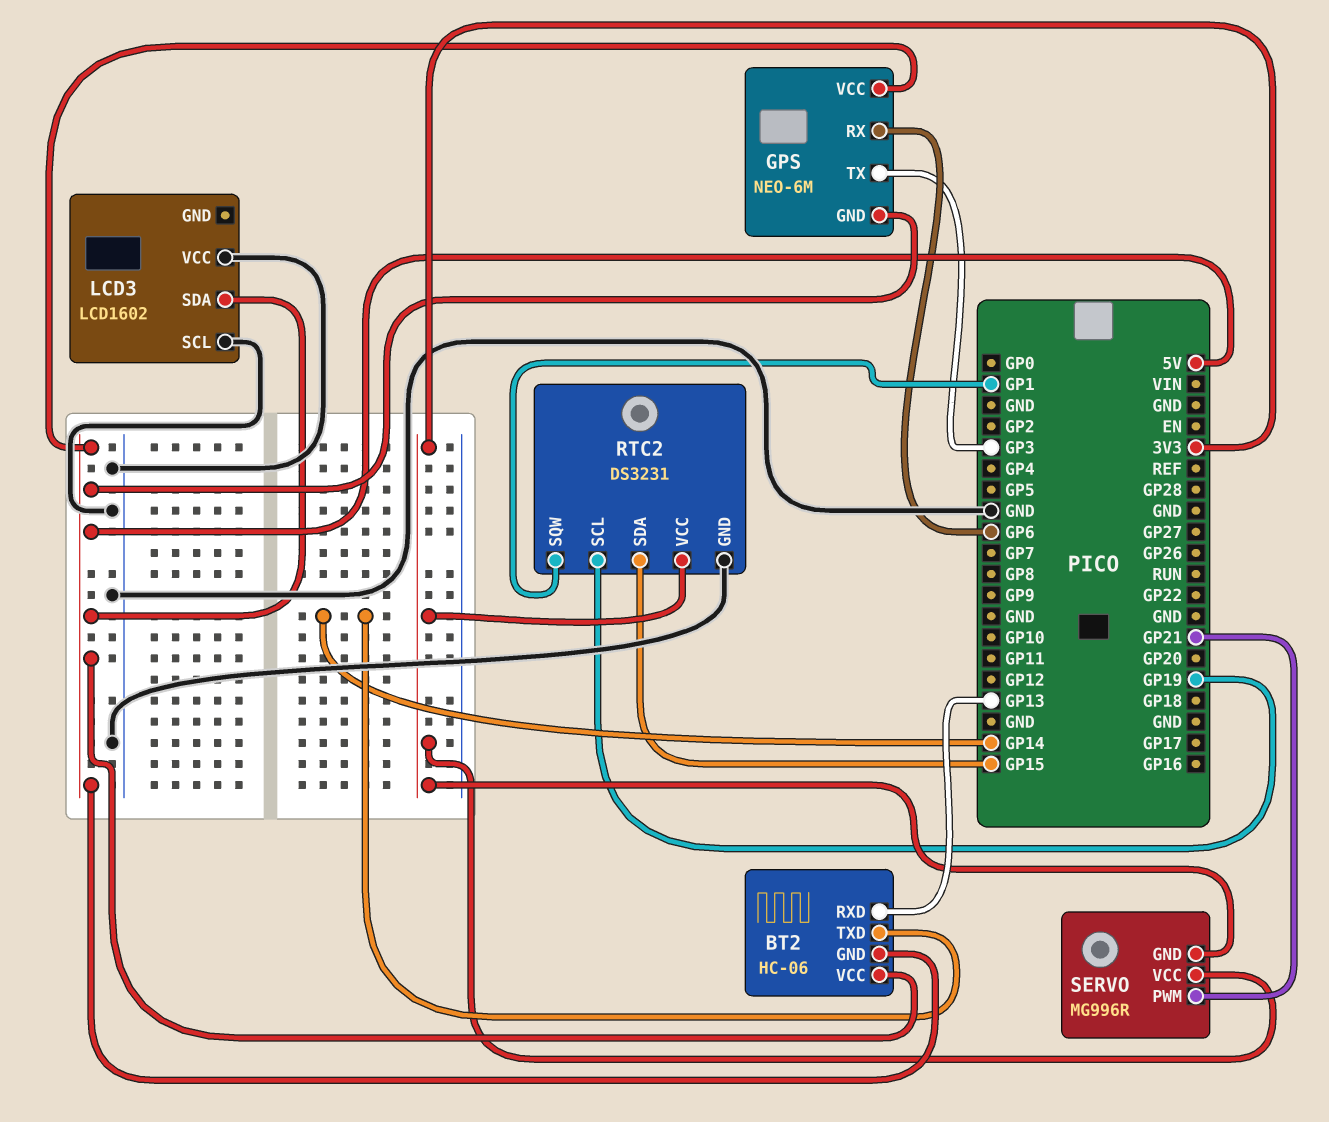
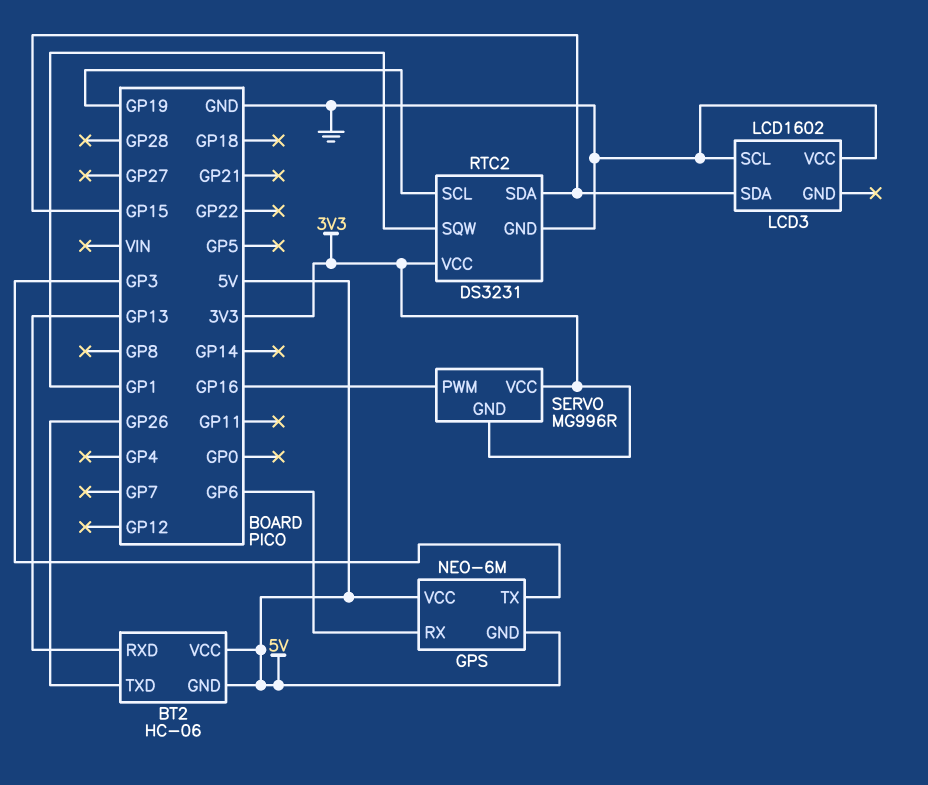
BT2 pin TXD: GP14 -> GP26
LCD3 pin SDA: 5V -> GP15
SERVO pin PWM: GP21 -> GP16

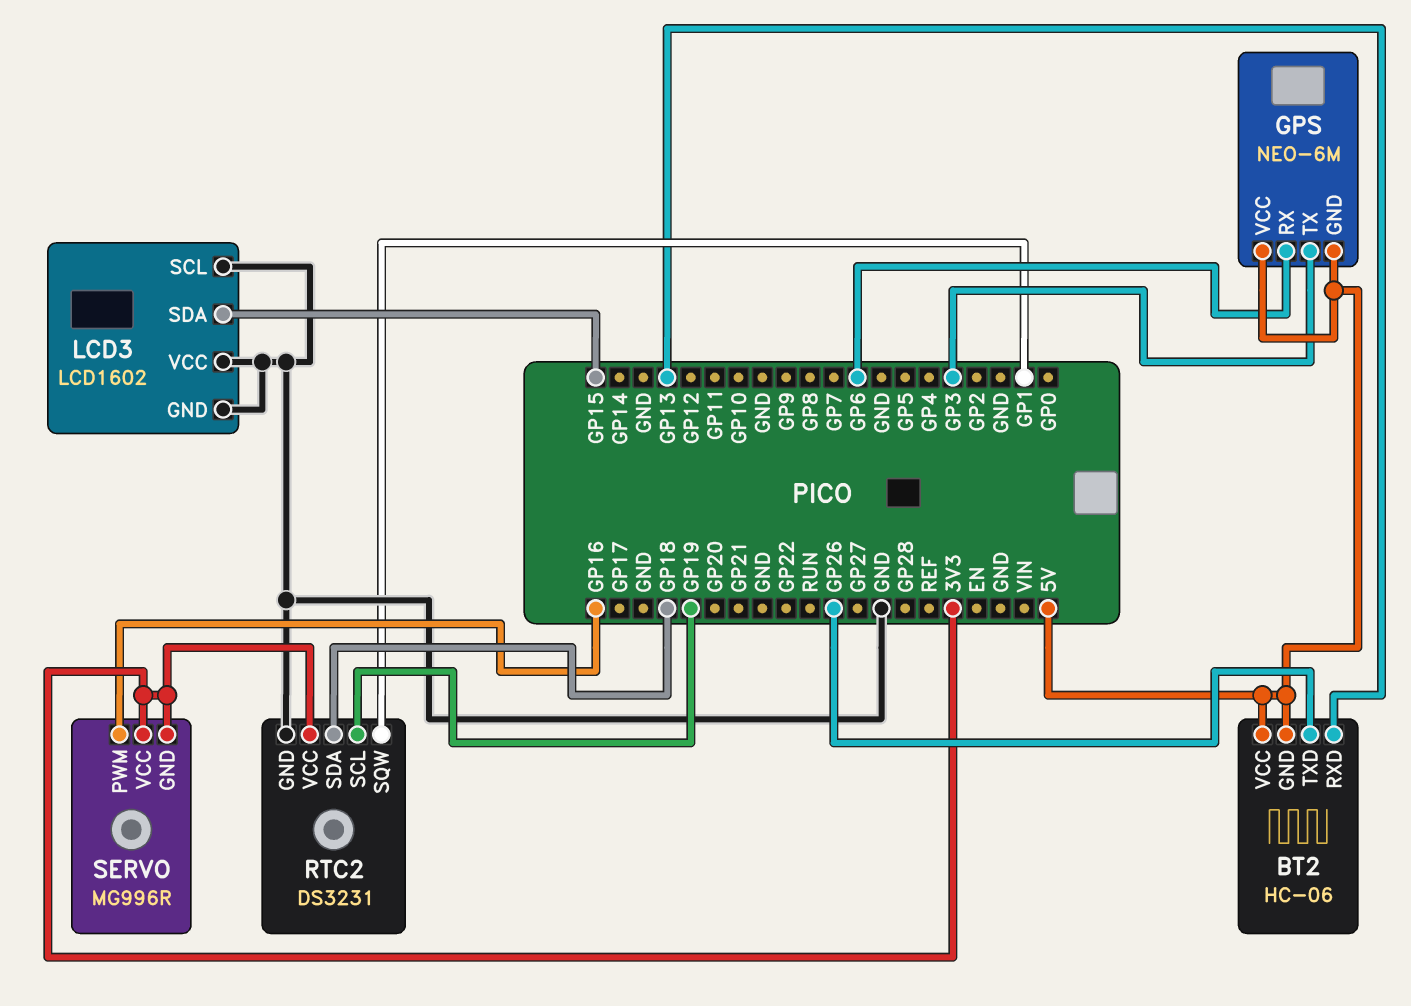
LCD3 pin GND: none -> GND
RTC2 pin SDA: GP15 -> GP18

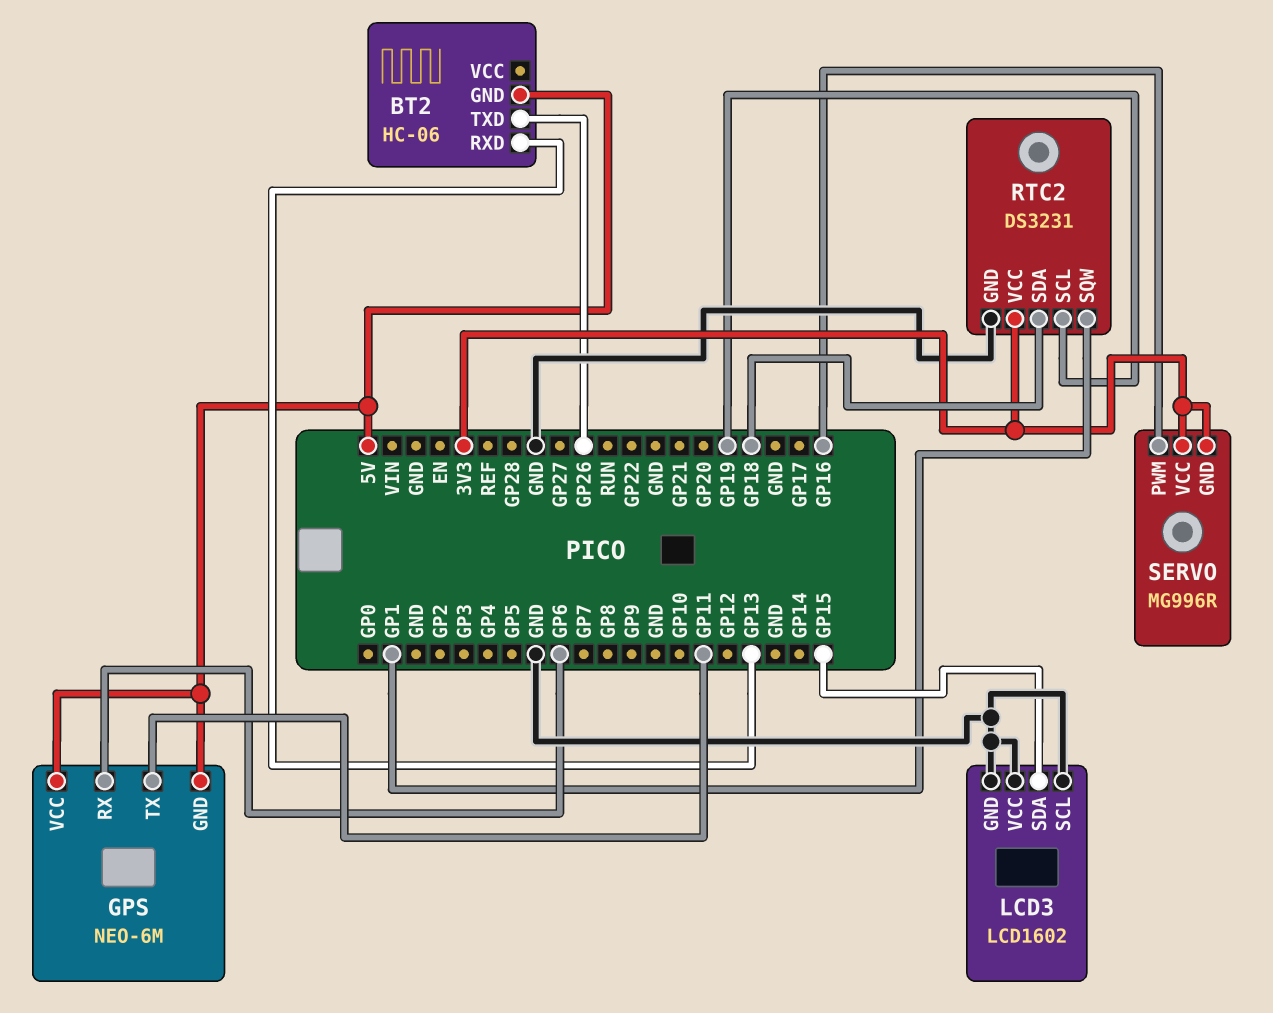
BT2 pin VCC: 5V -> none
GPS pin TX: GP3 -> GP11

